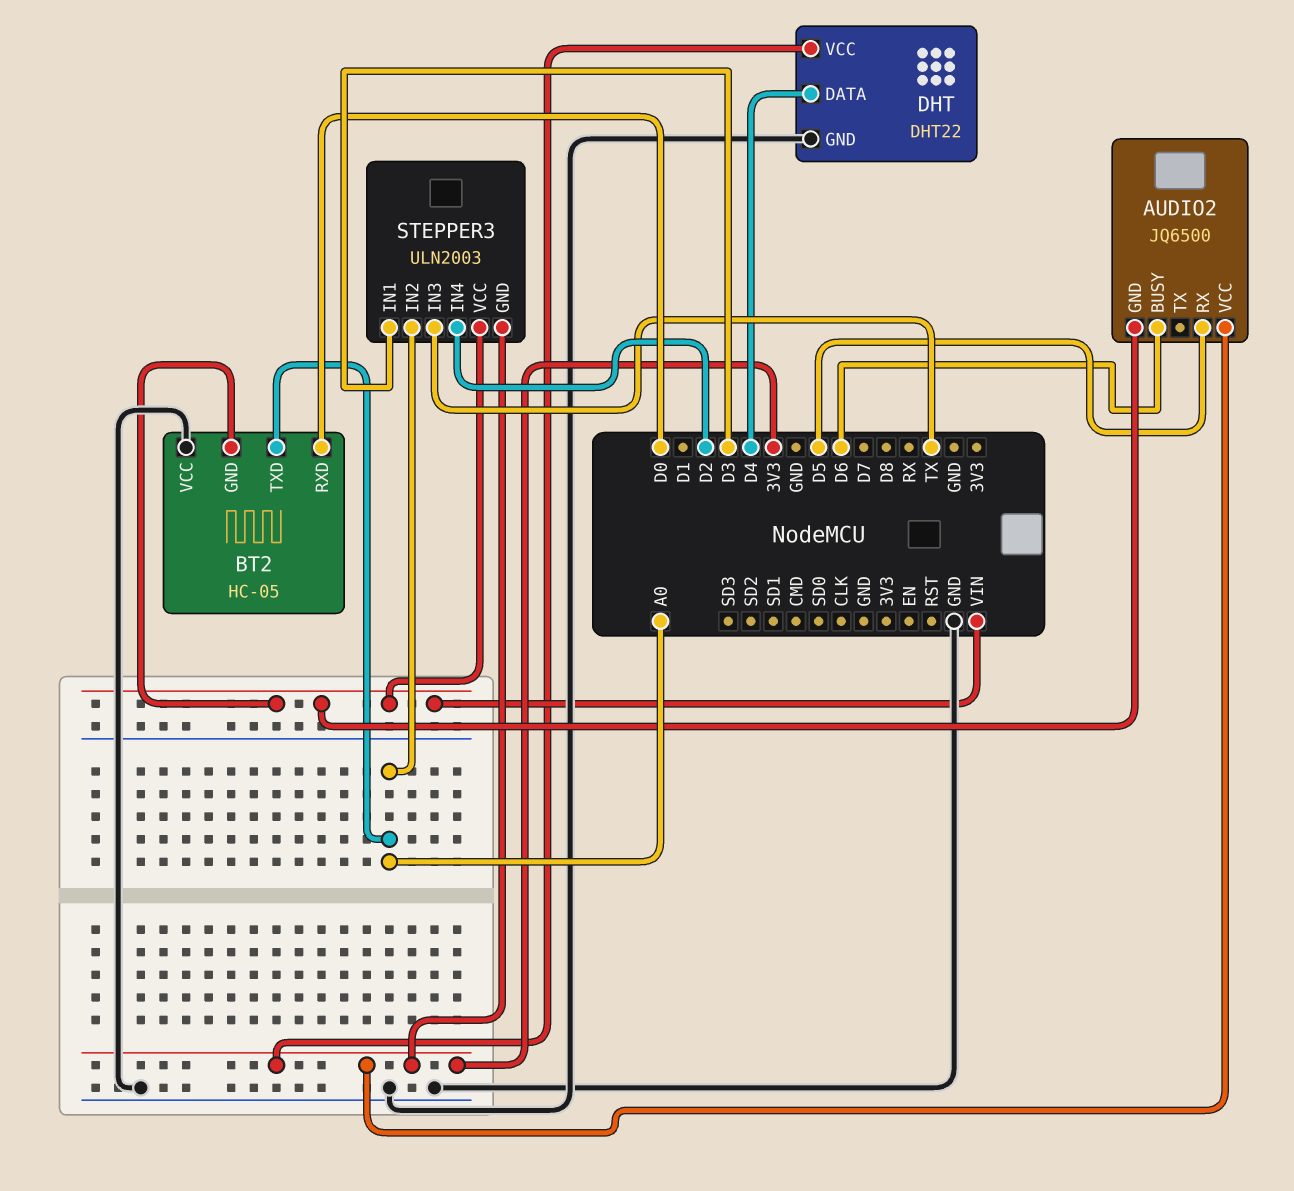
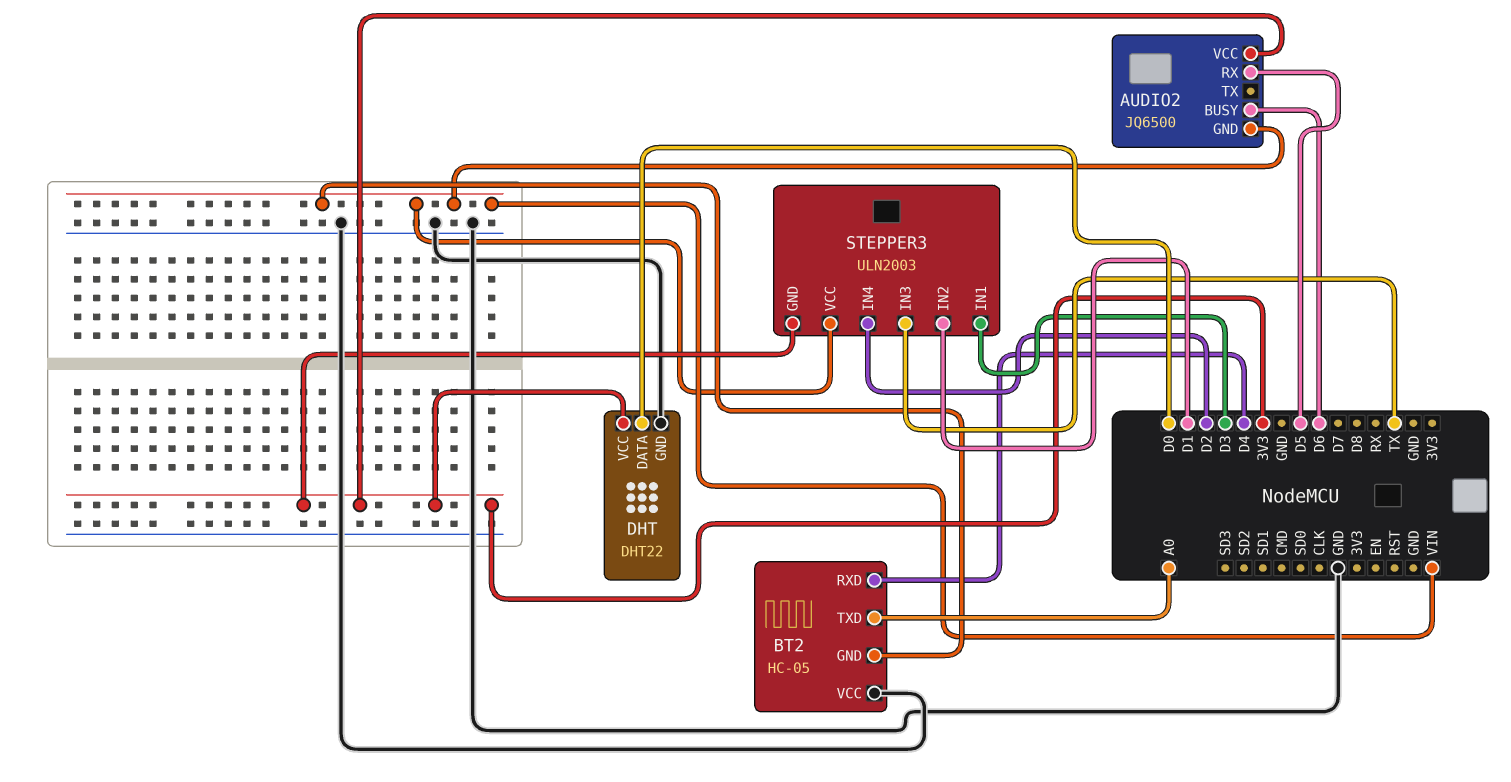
BT2 pin RXD: D0 -> D4
DHT pin DATA: D4 -> D0
STEPPER3 pin IN2: A0 -> D1

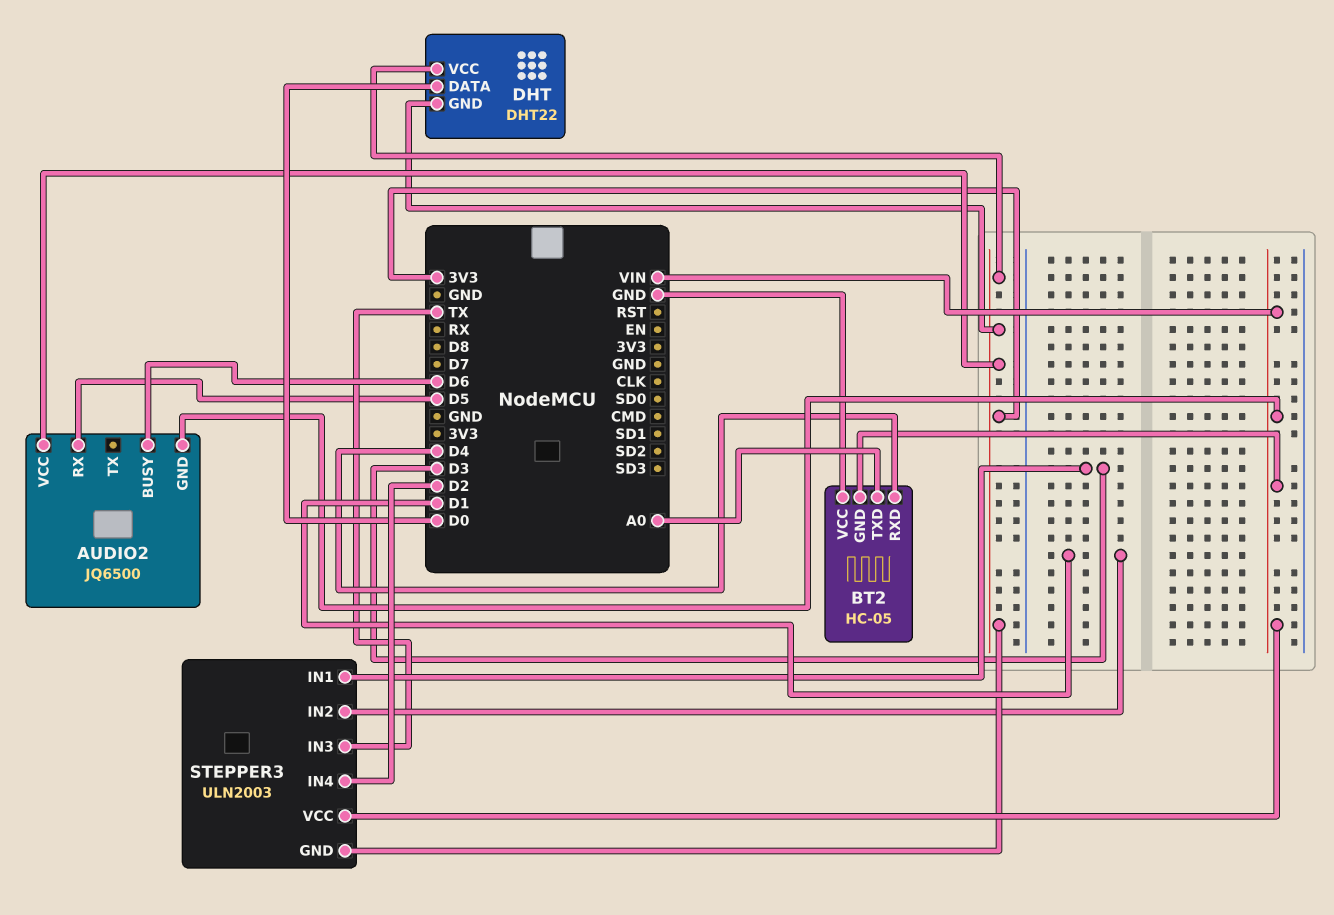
DHT pin GND: GND -> 3V3

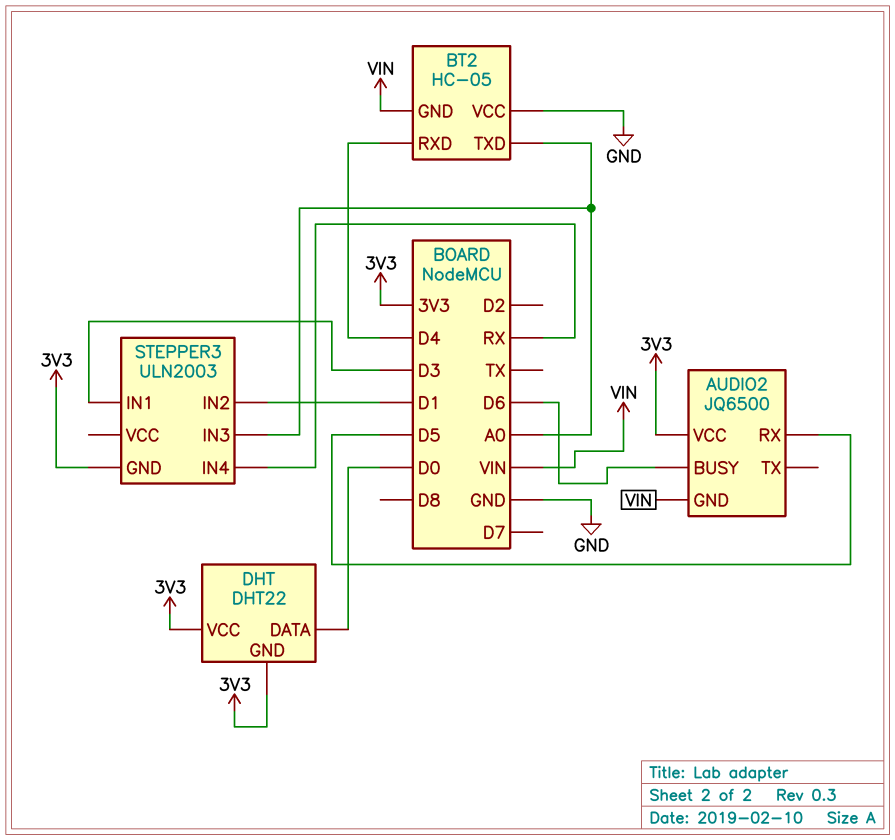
STEPPER3 pin IN3: TX -> A0
STEPPER3 pin IN4: D2 -> RX
STEPPER3 pin VCC: VIN -> none

